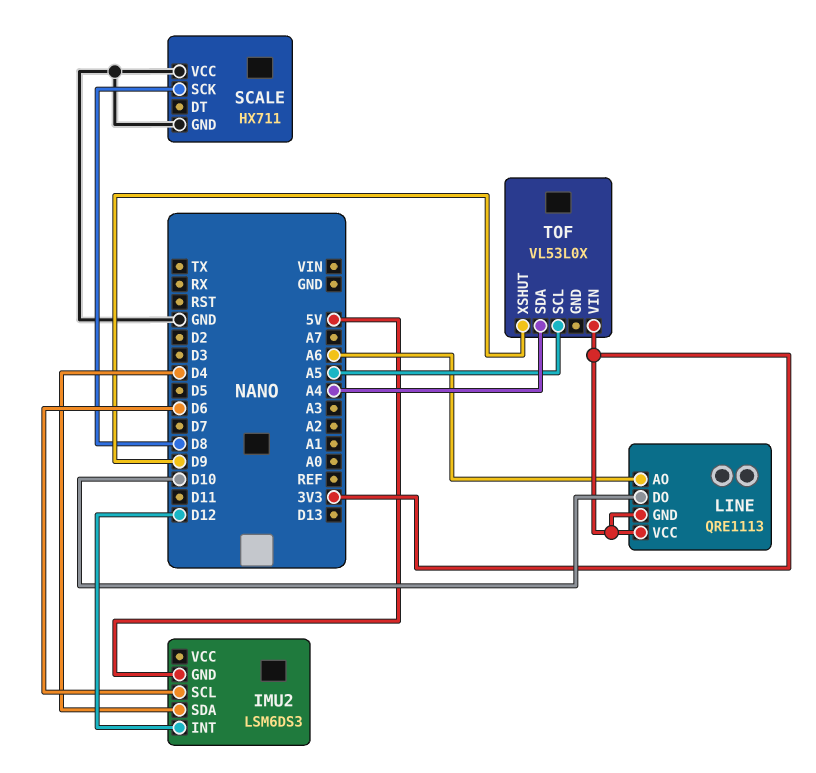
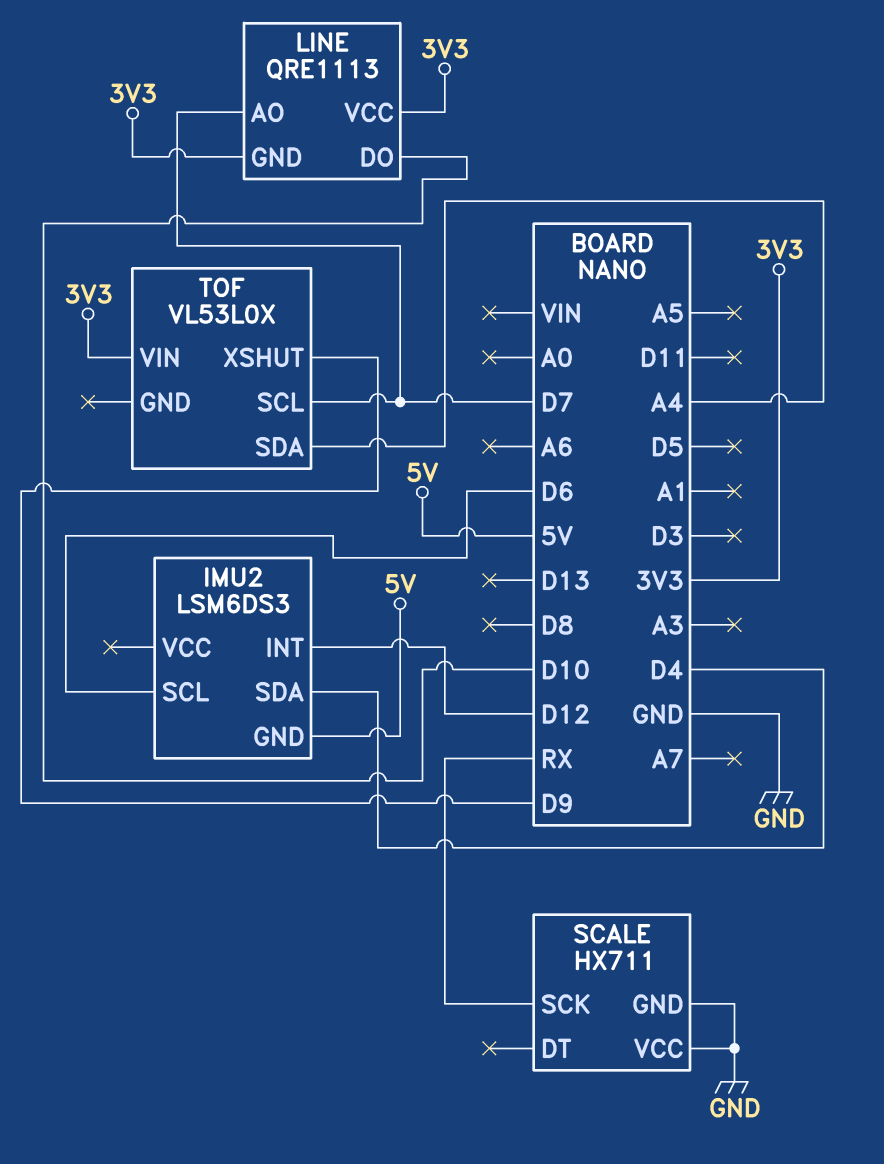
LINE pin AO: A6 -> D7
SCALE pin SCK: D8 -> RX
TOF pin SCL: A5 -> D7

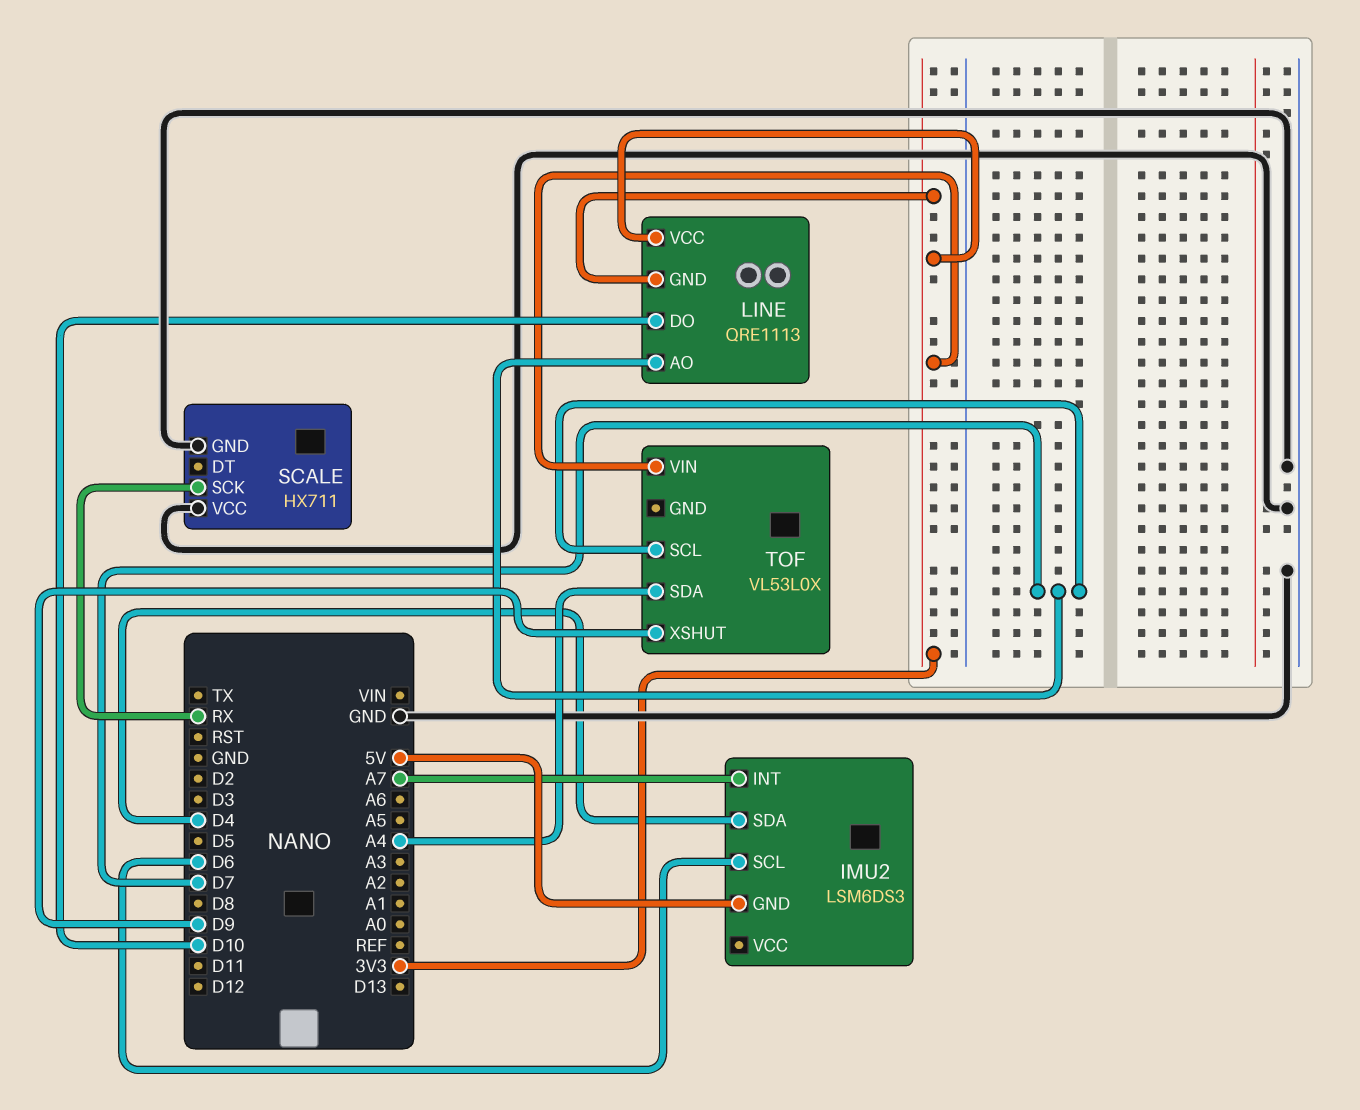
IMU2 pin INT: D12 -> A7

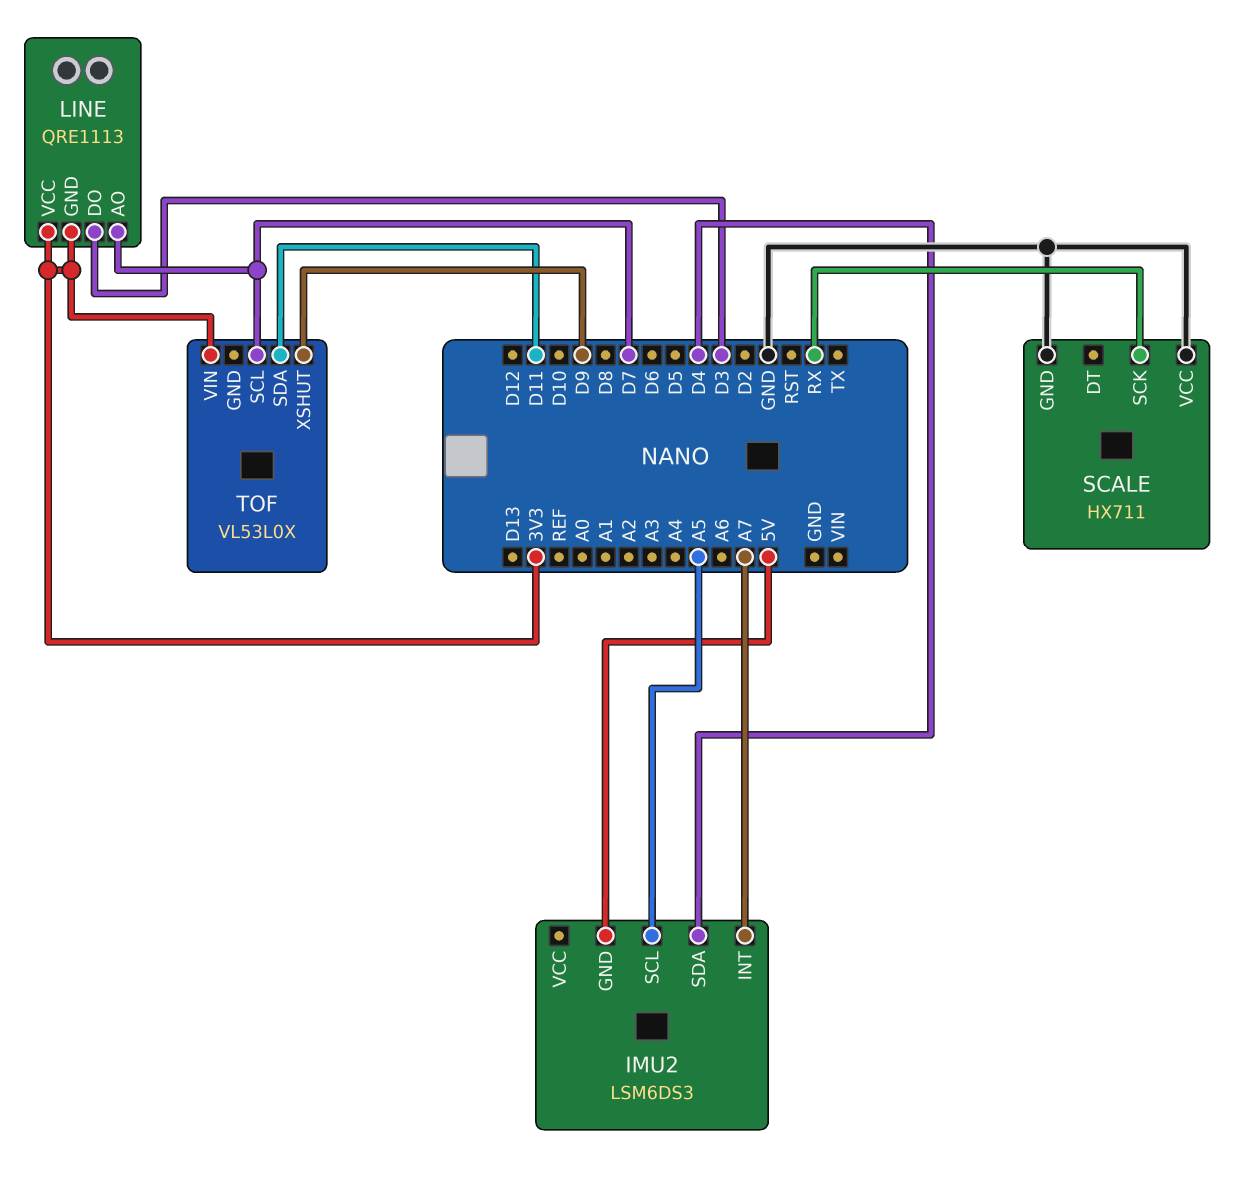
IMU2 pin SCL: D6 -> A5
LINE pin DO: D10 -> D3
TOF pin SDA: A4 -> D11

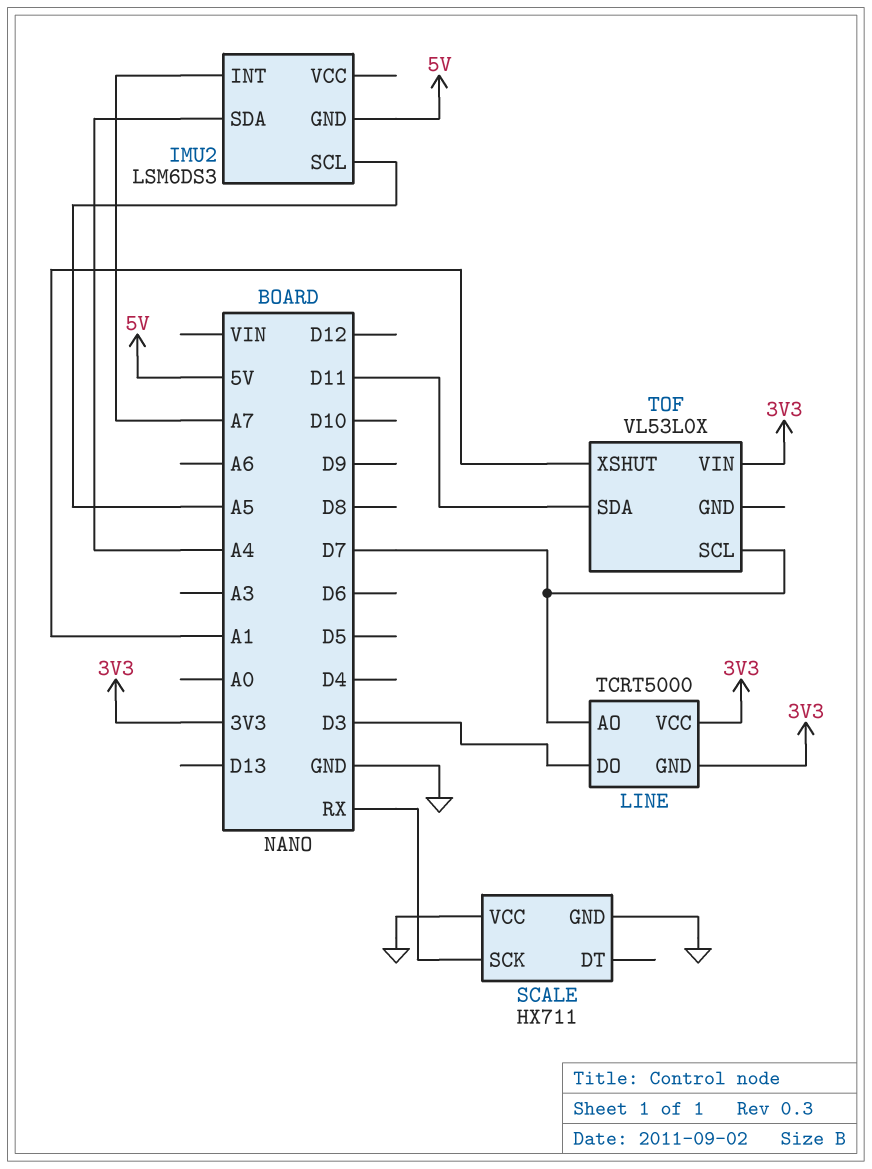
IMU2 pin SDA: D4 -> A4
LINE: QRE1113 -> TCRT5000
TOF pin XSHUT: D9 -> A1

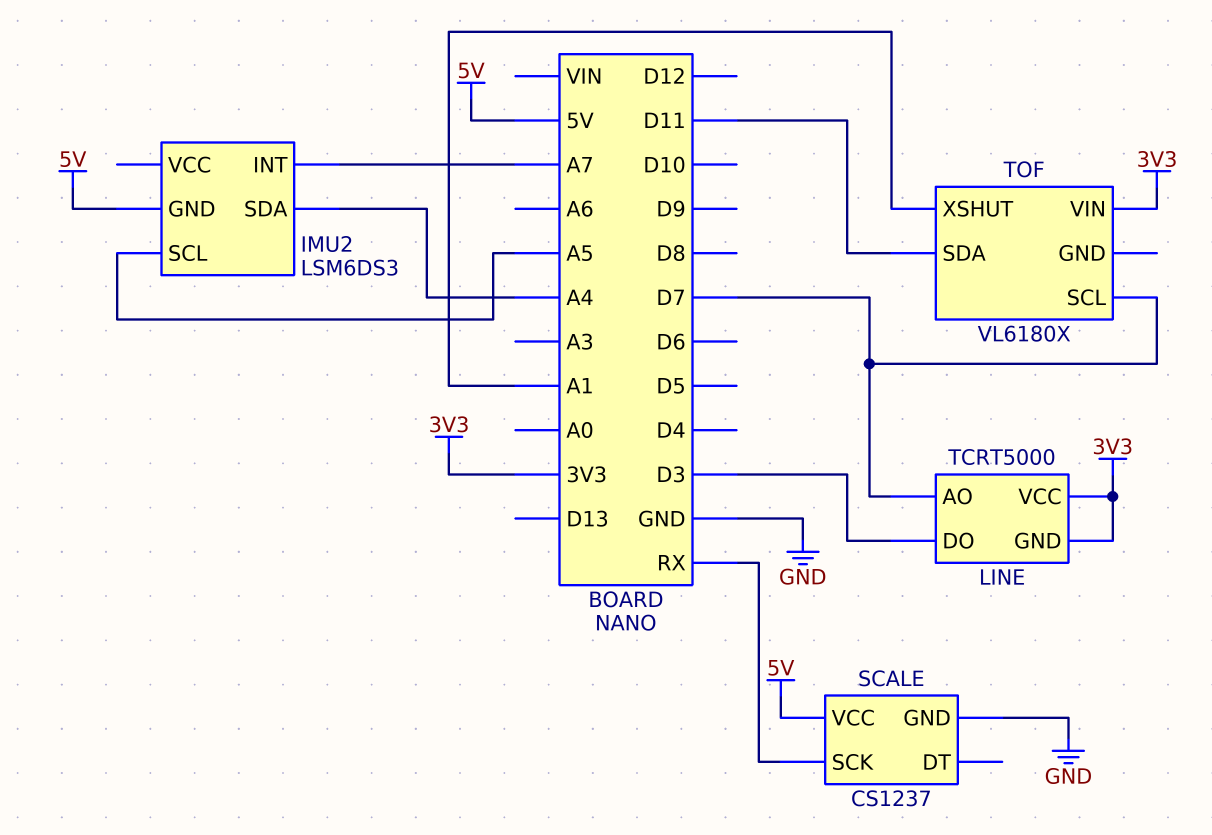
SCALE: HX711 -> CS1237
SCALE pin VCC: GND -> 5V
TOF: VL53L0X -> VL6180X

